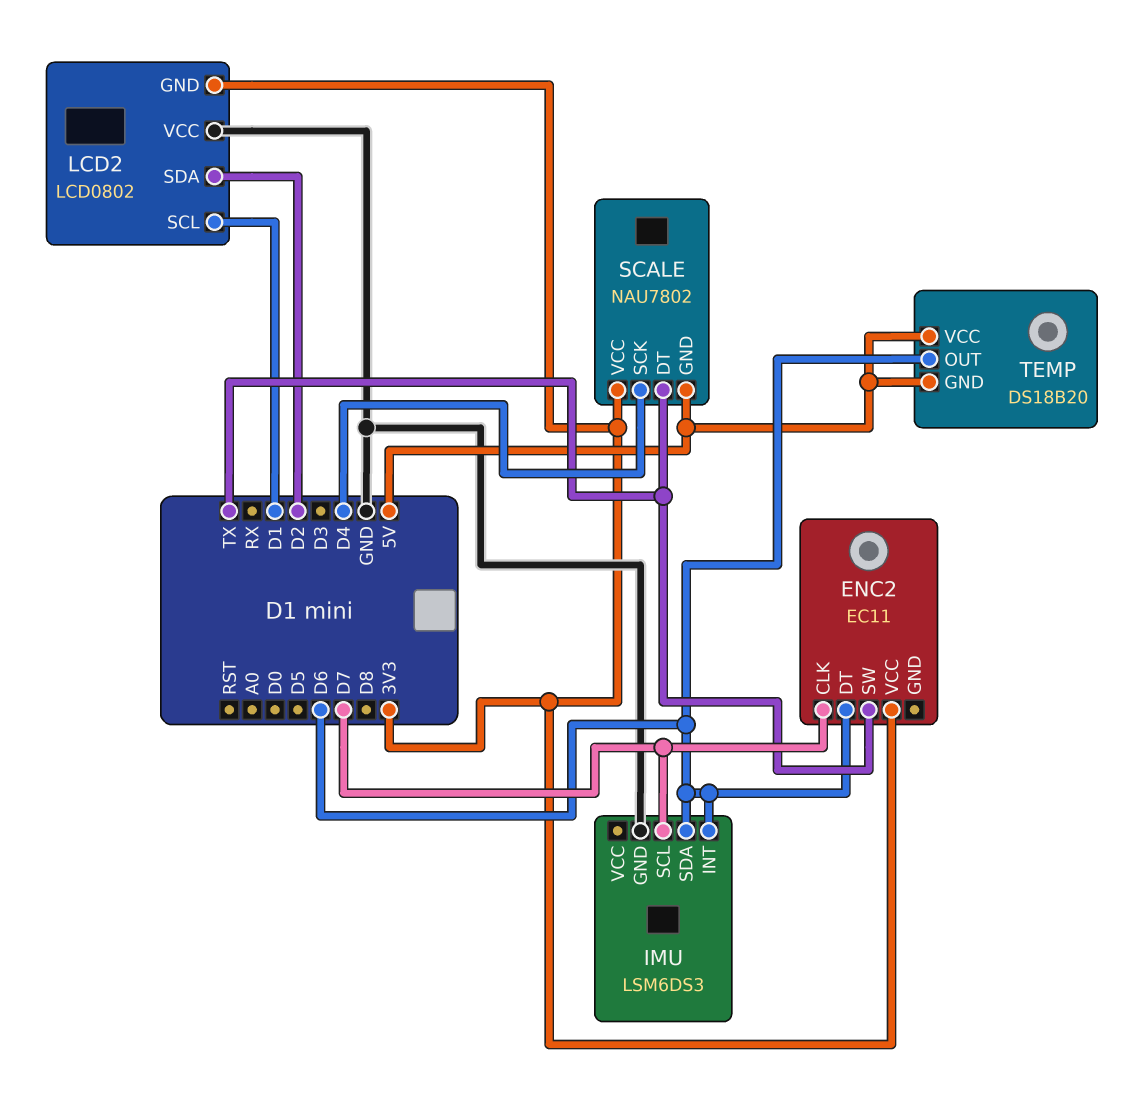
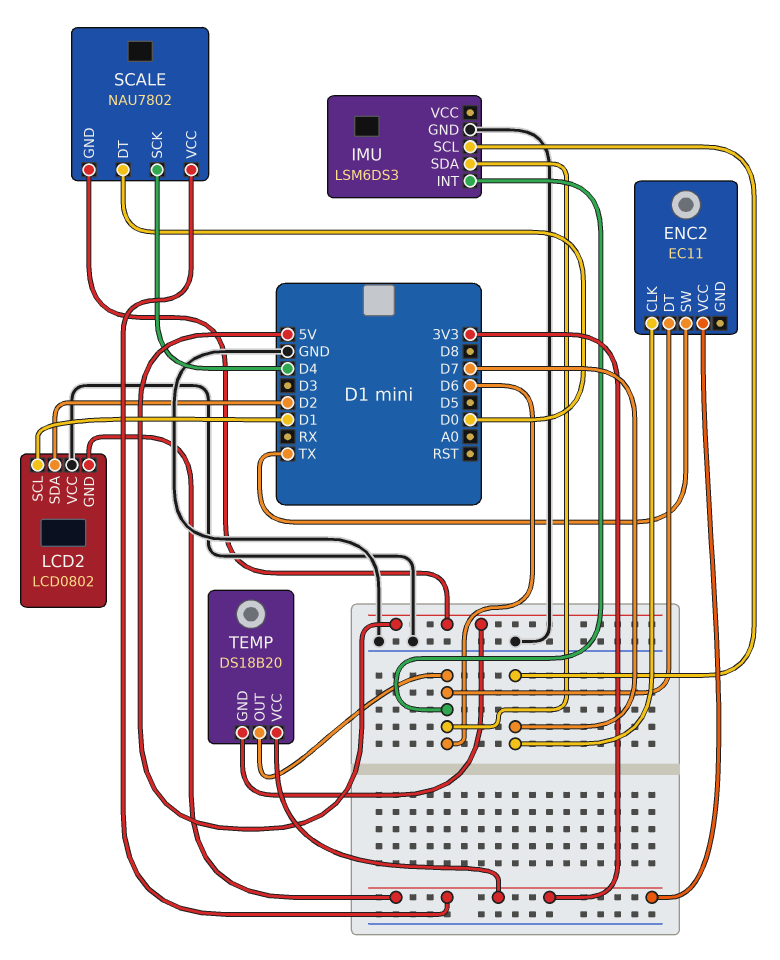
SCALE pin DT: TX -> D0
TEMP pin VCC: 5V -> 3V3

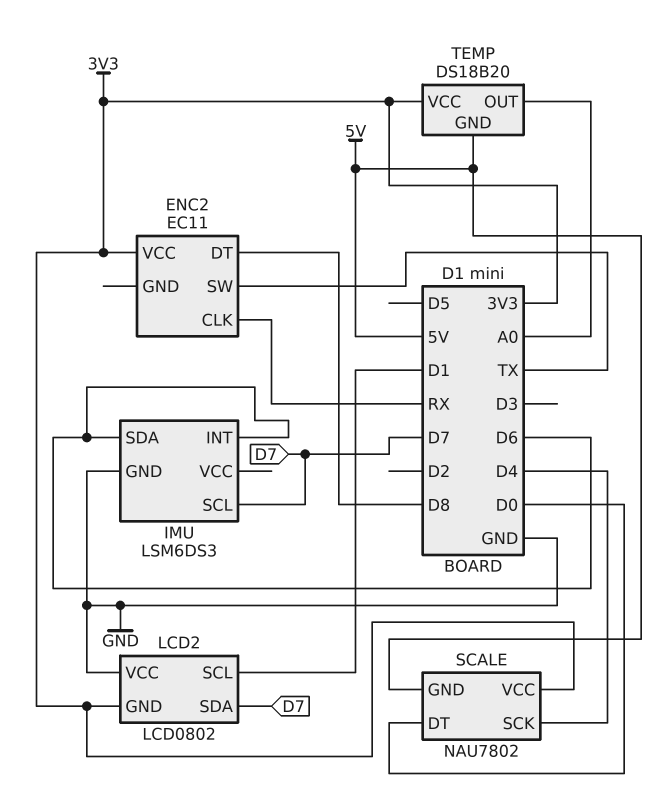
ENC2 pin CLK: D7 -> RX
ENC2 pin DT: D6 -> D8
LCD2 pin SDA: D2 -> D7
TEMP pin OUT: D6 -> A0

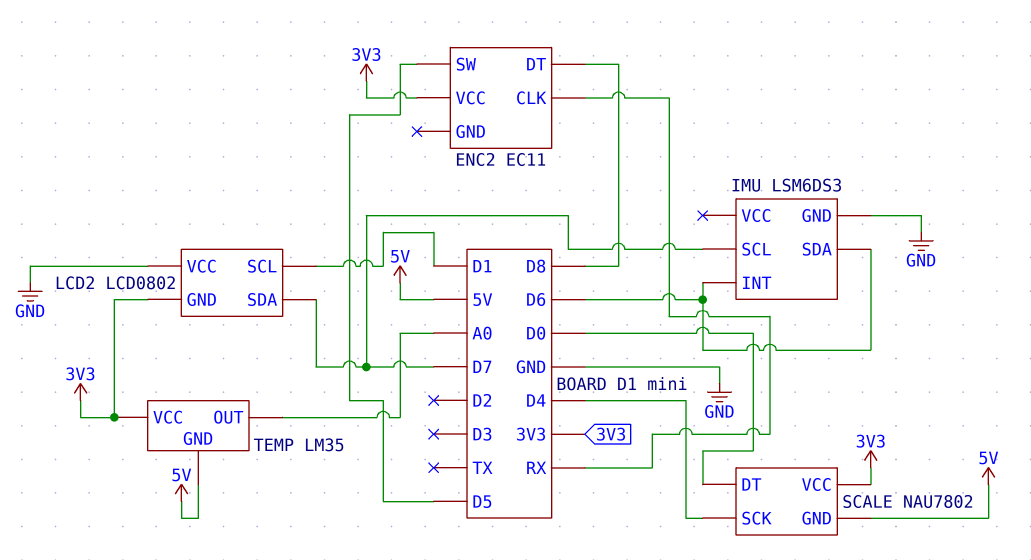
ENC2 pin SW: TX -> D5
TEMP: DS18B20 -> LM35

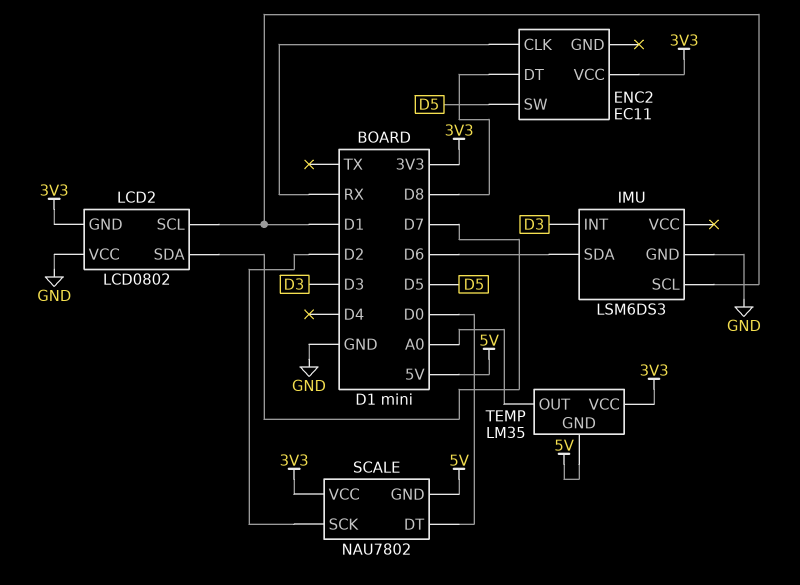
IMU pin INT: D6 -> D3
IMU pin SCL: D7 -> D1
SCALE pin SCK: D4 -> D2

